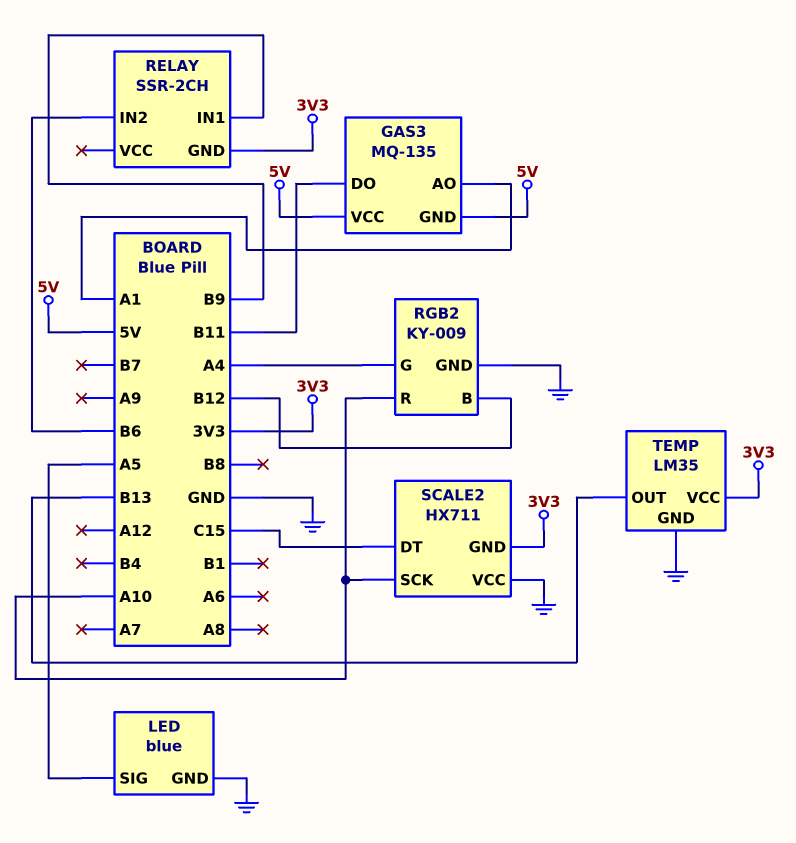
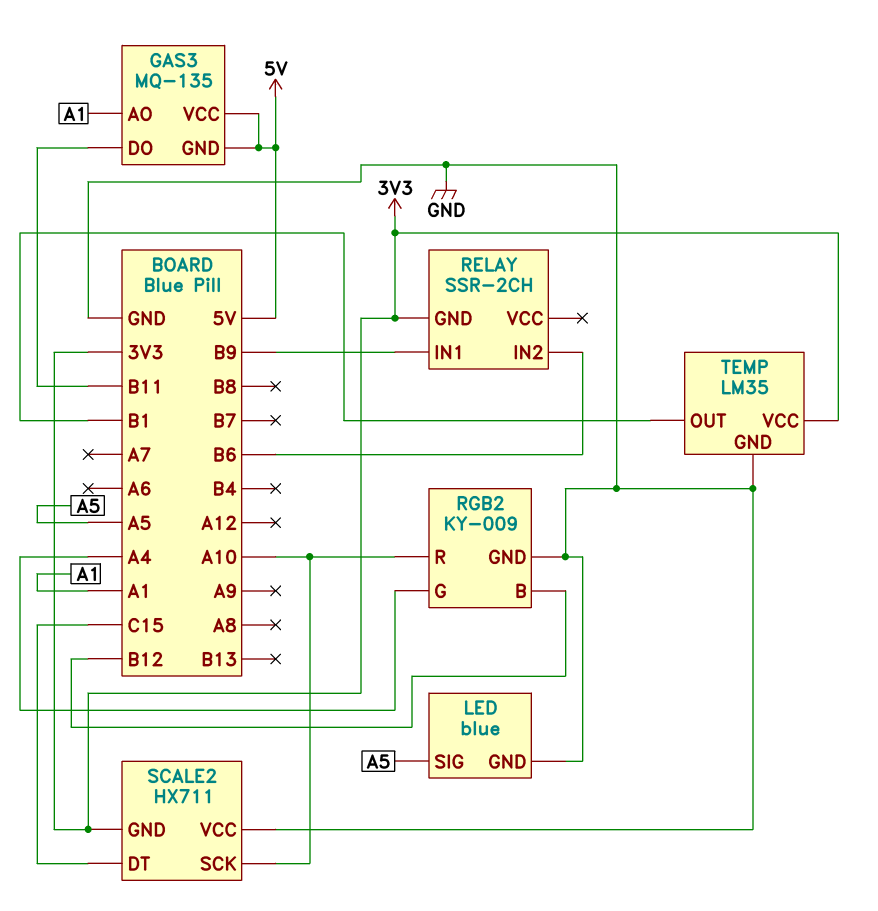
TEMP pin OUT: B13 -> B1

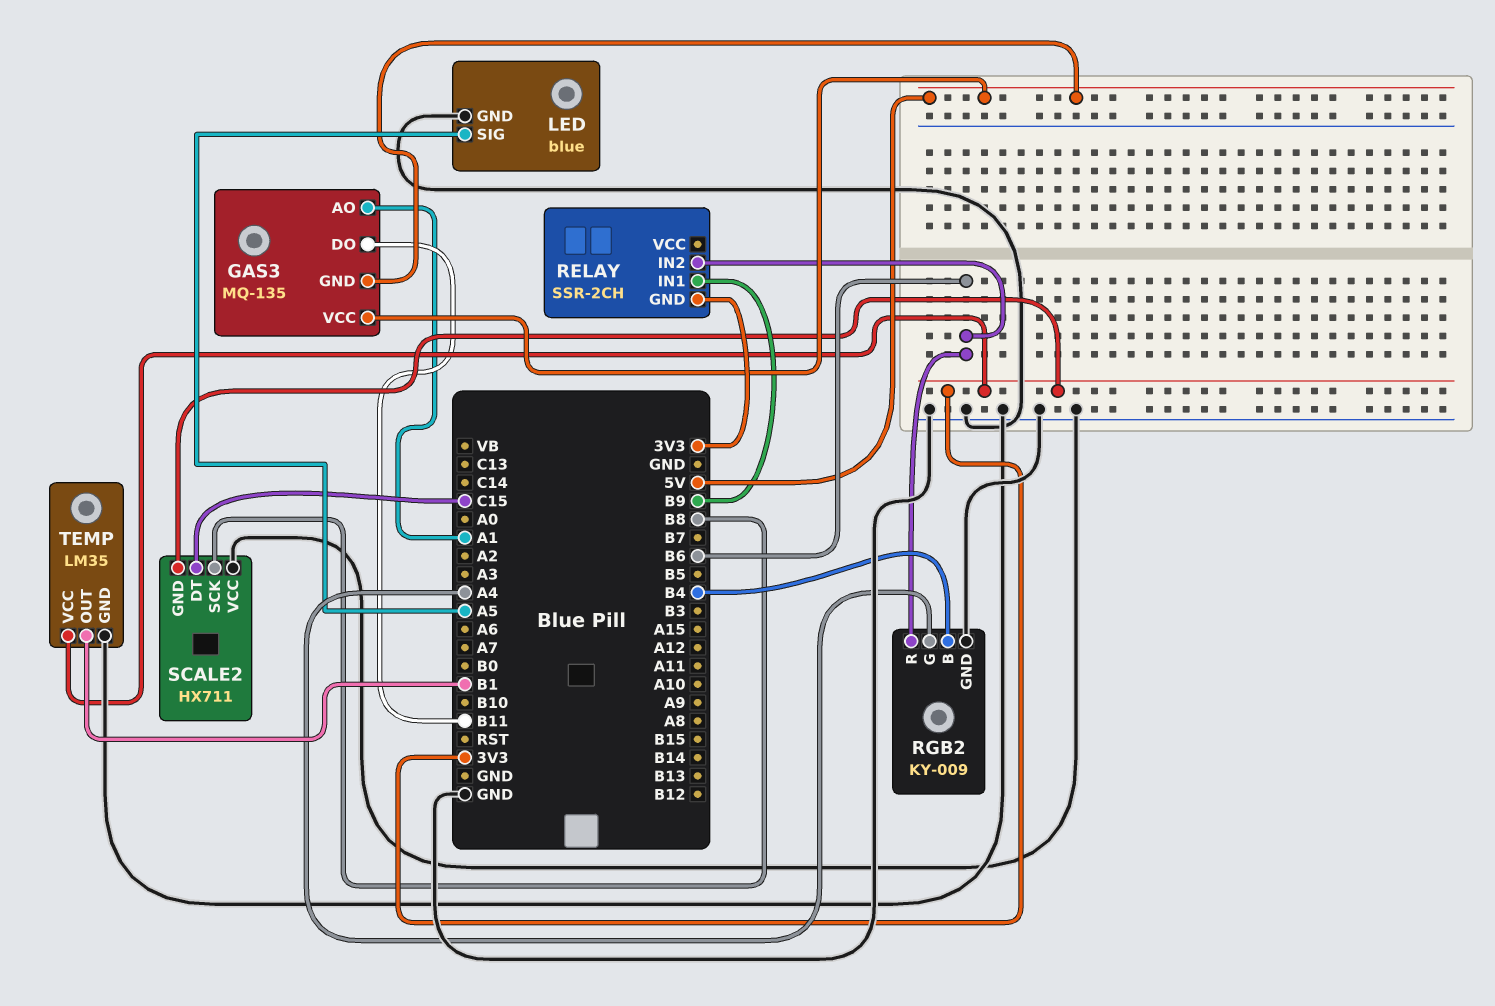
RGB2 pin B: B12 -> B4
RGB2 pin R: A10 -> B6
SCALE2 pin SCK: A10 -> B8

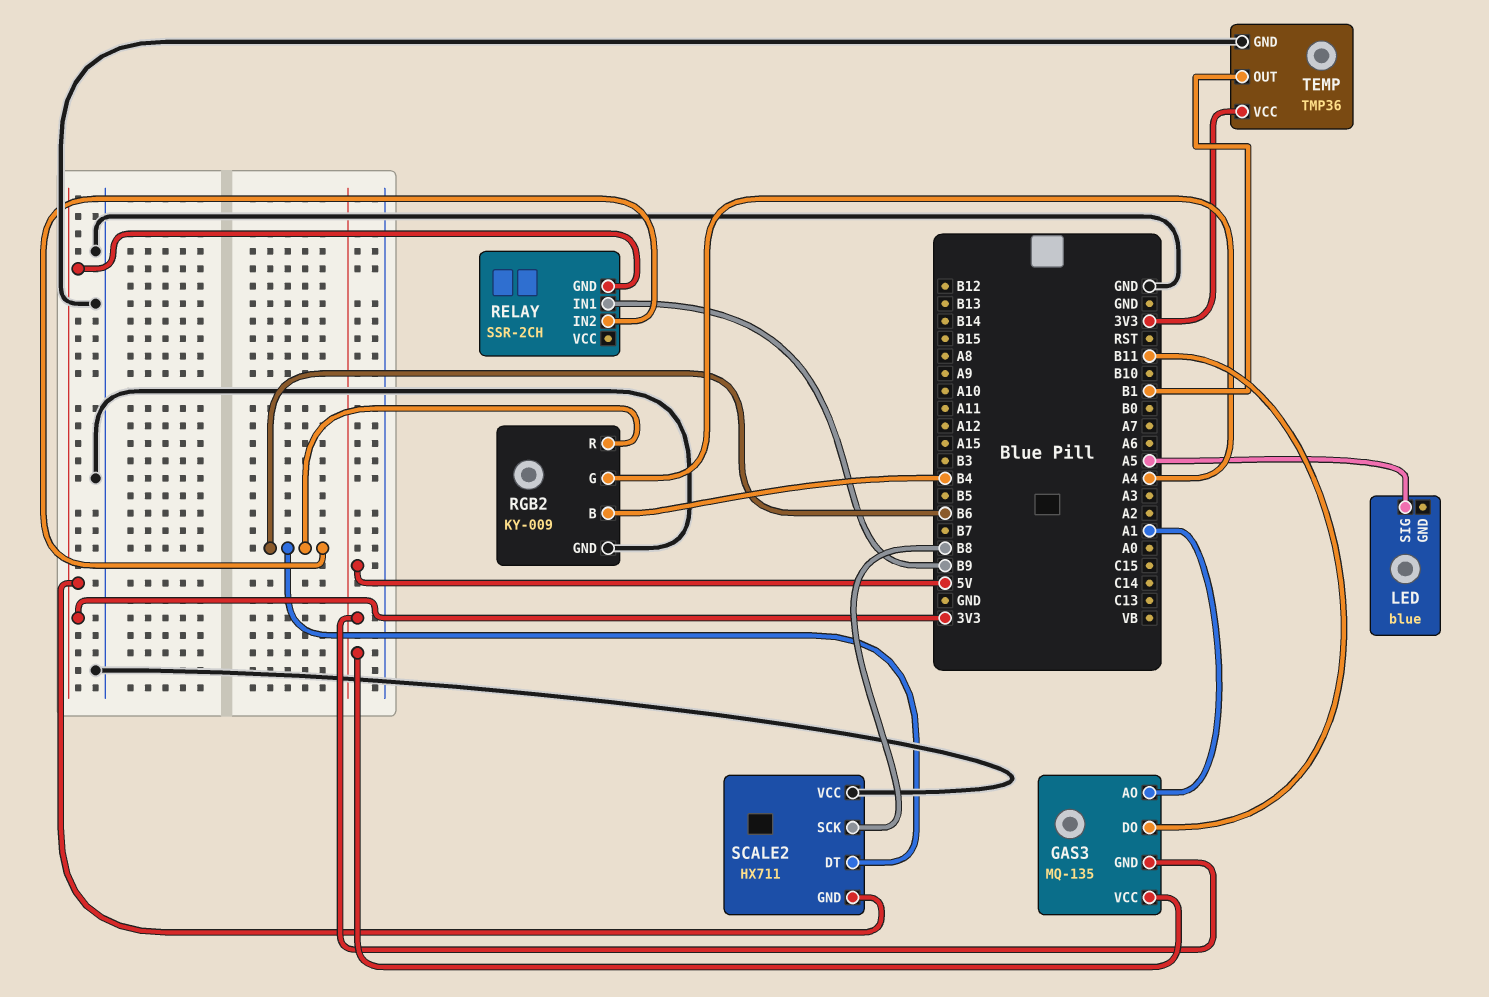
LED pin GND: GND -> none
SCALE2 pin DT: C15 -> B6
TEMP: LM35 -> TMP36

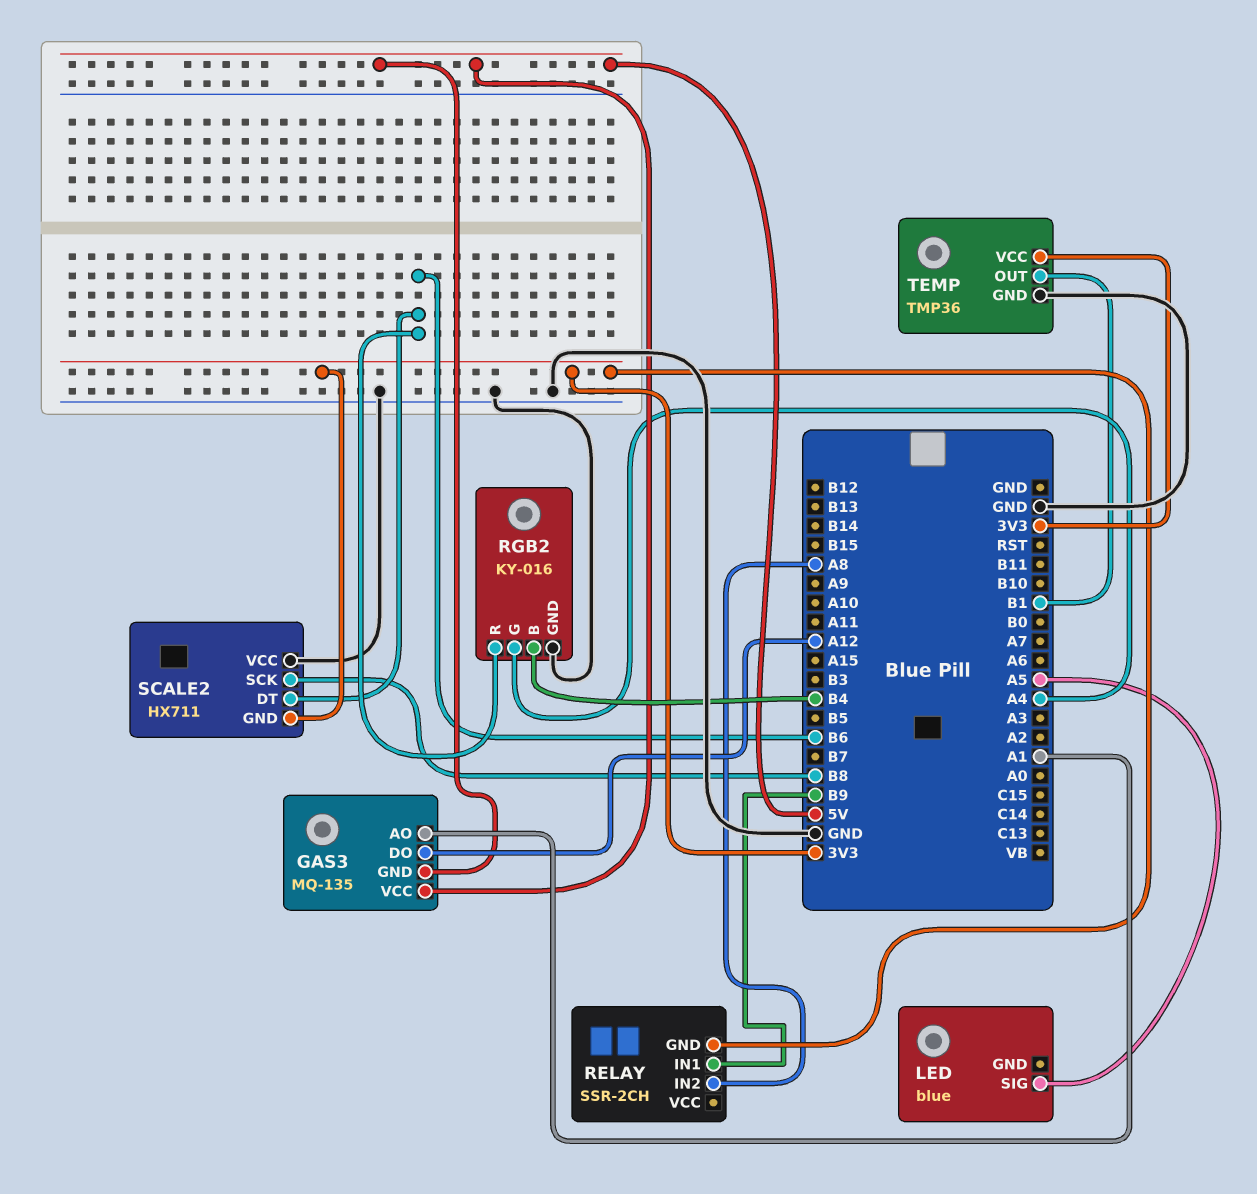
GAS3 pin DO: B11 -> A12
RELAY pin IN2: B6 -> A8
RGB2: KY-009 -> KY-016

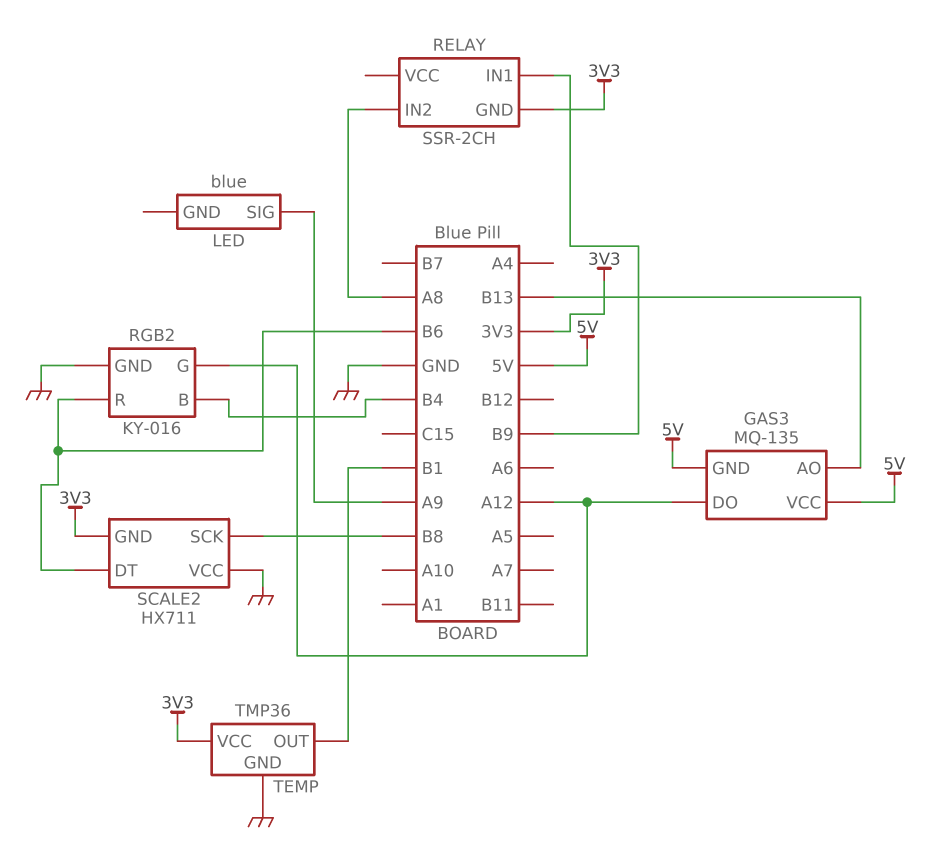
GAS3 pin AO: A1 -> B13
LED pin SIG: A5 -> A9
RGB2 pin G: A4 -> A12

